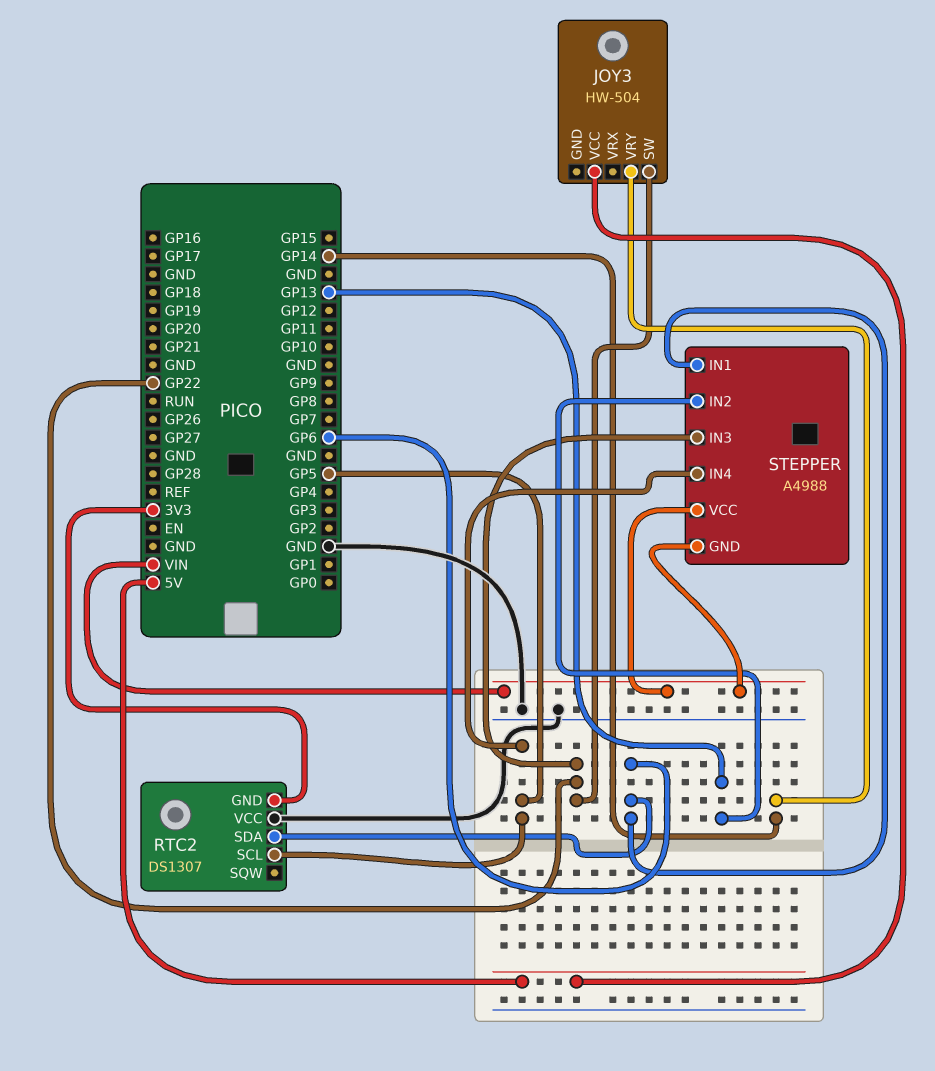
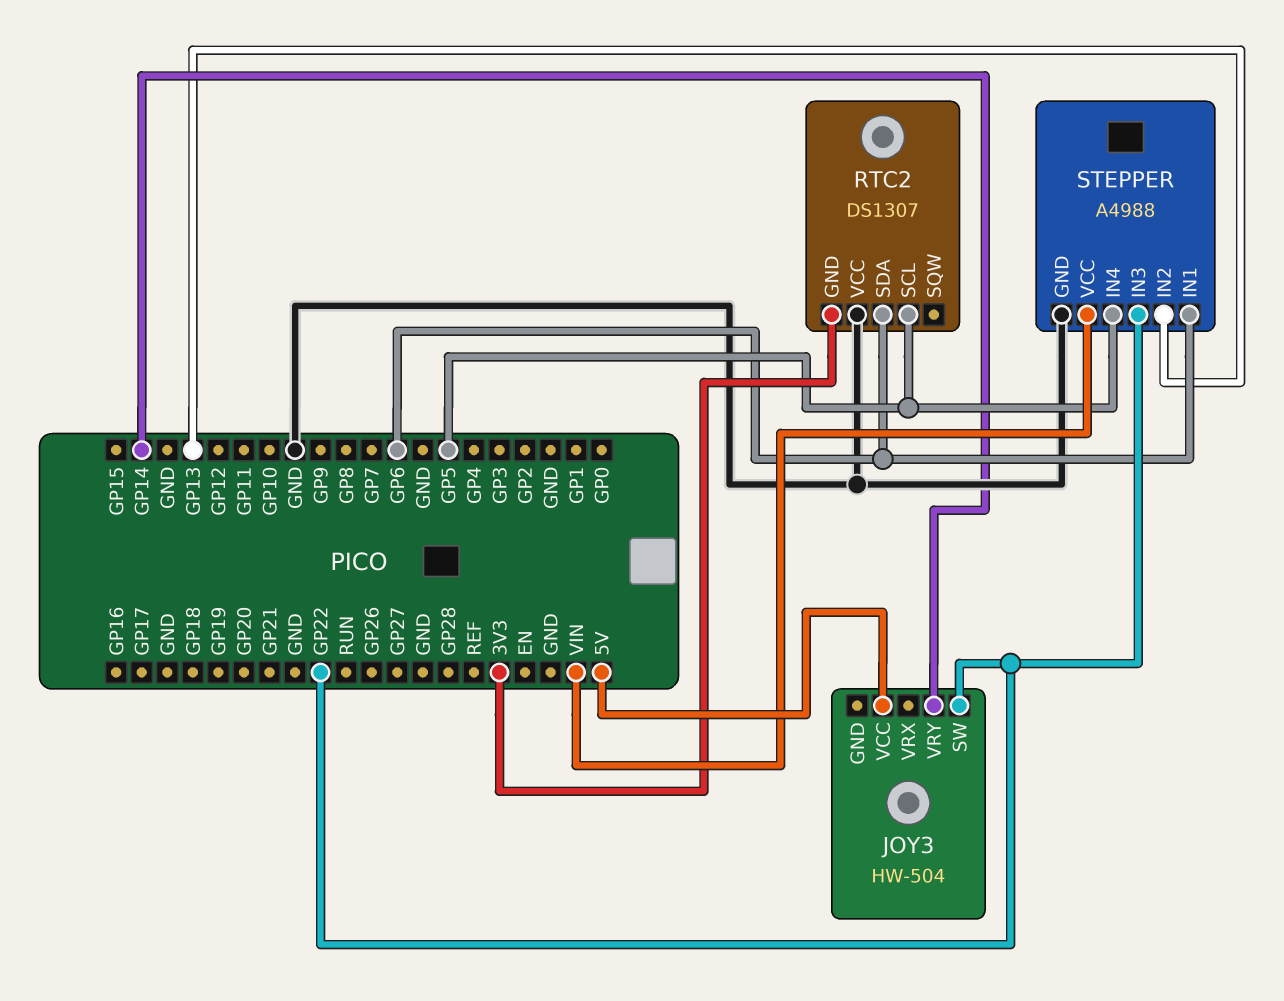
STEPPER pin GND: VIN -> GND

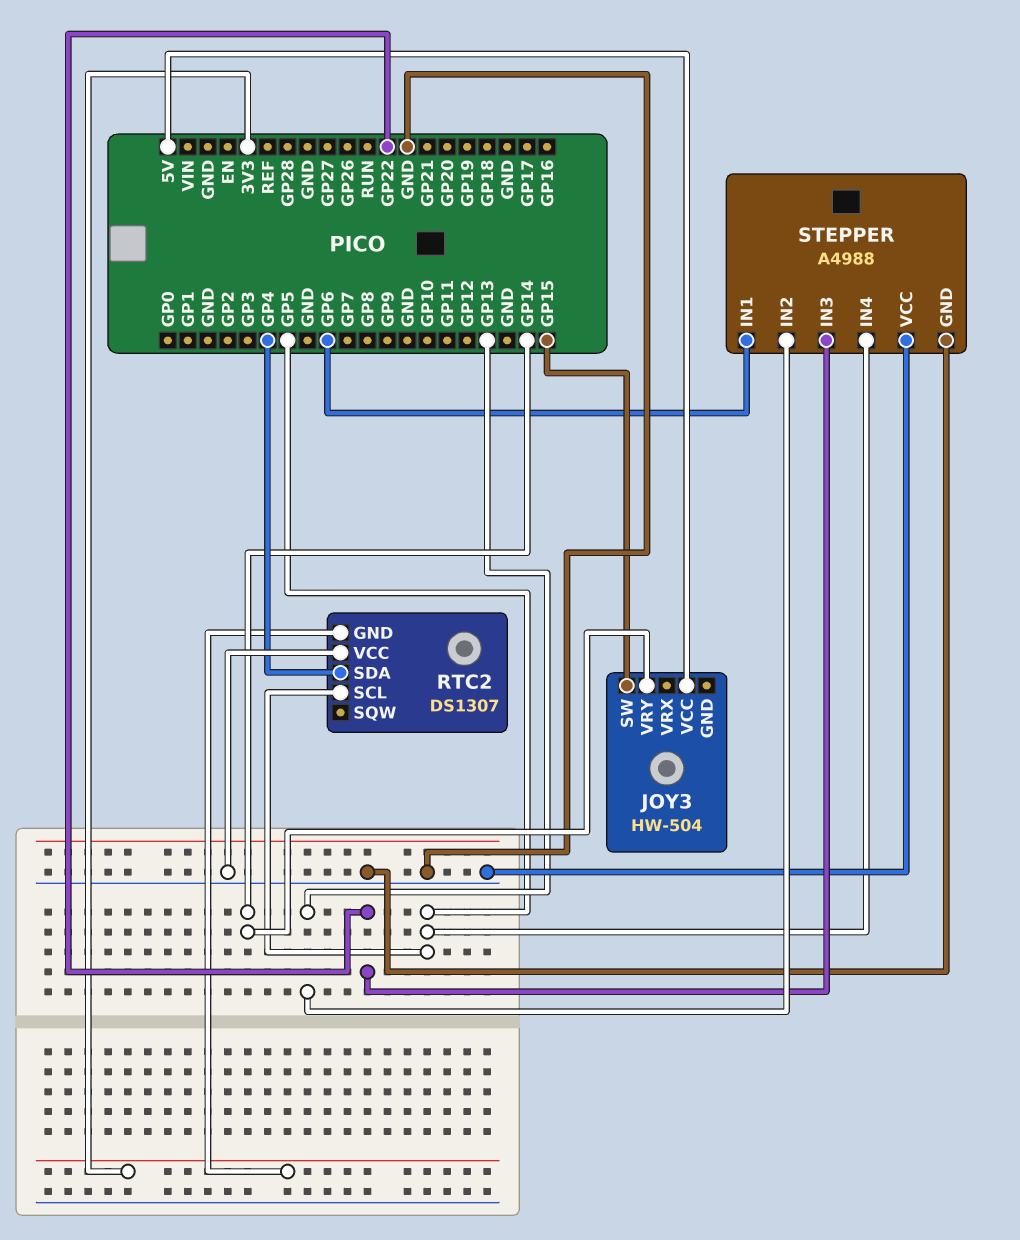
JOY3 pin SW: GP22 -> GP15
RTC2 pin SDA: GP6 -> GP4
STEPPER pin VCC: VIN -> GND

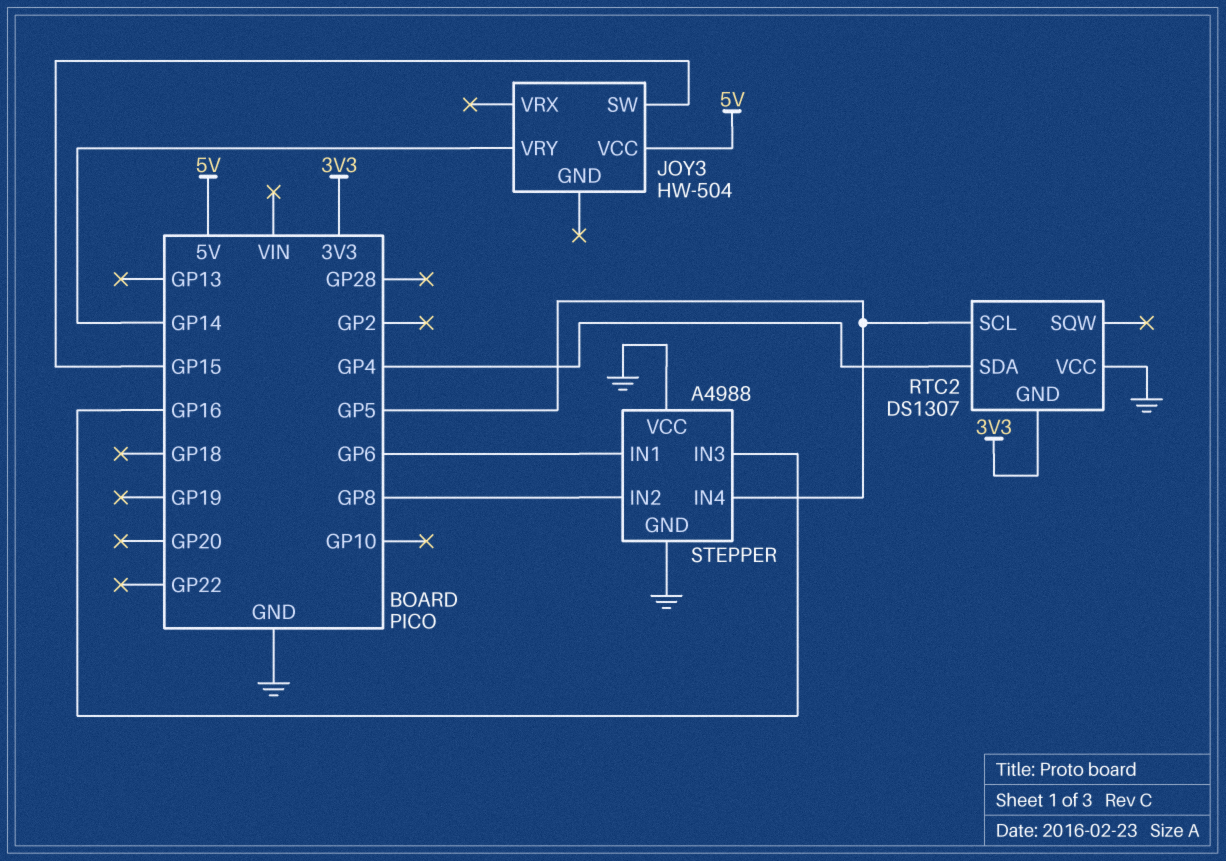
STEPPER pin IN2: GP13 -> GP8
STEPPER pin IN3: GP22 -> GP16

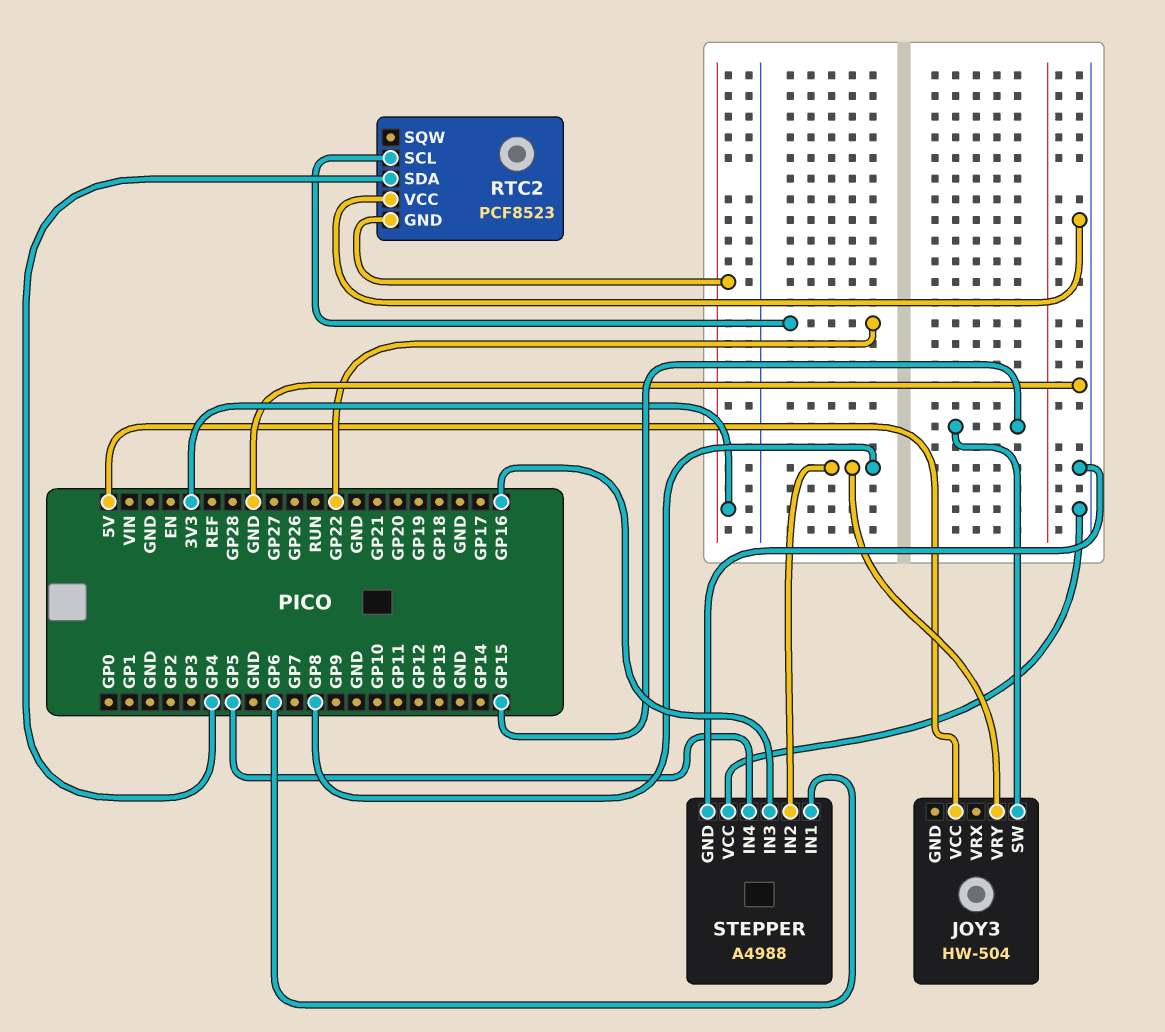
JOY3 pin VRY: GP14 -> GP8
RTC2: DS1307 -> PCF8523
RTC2 pin SCL: GP5 -> GP22

